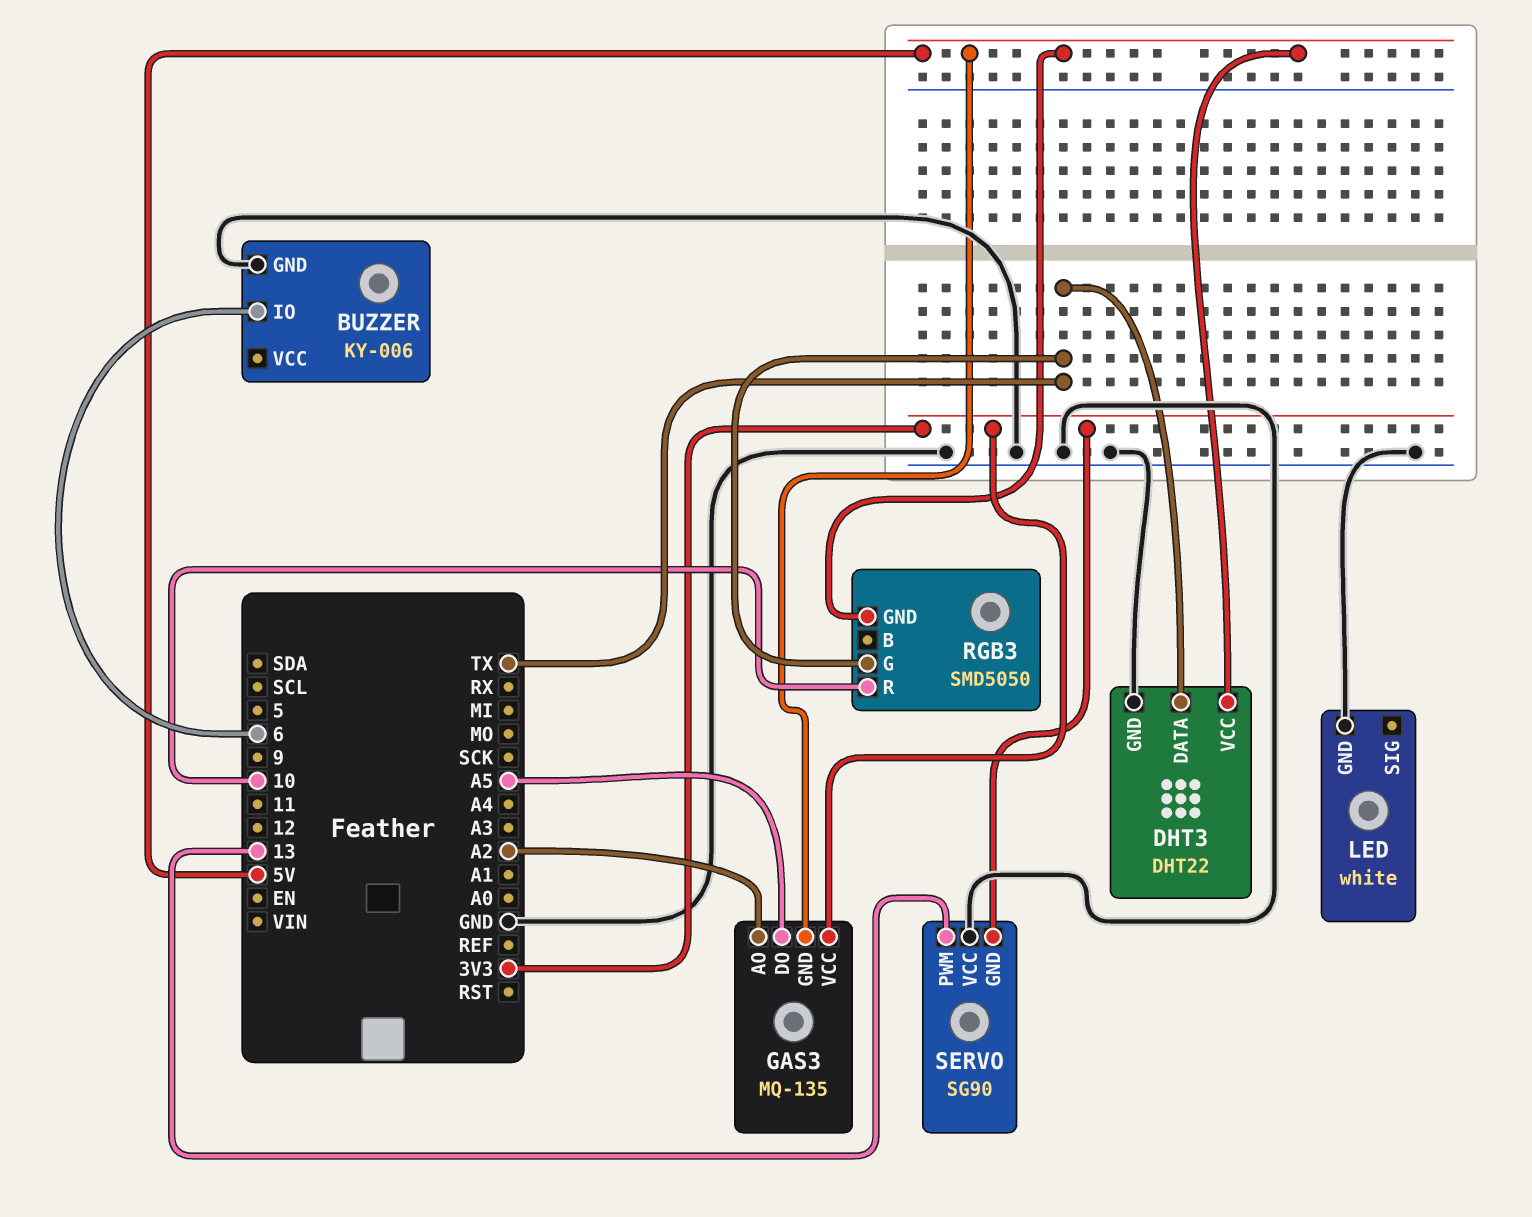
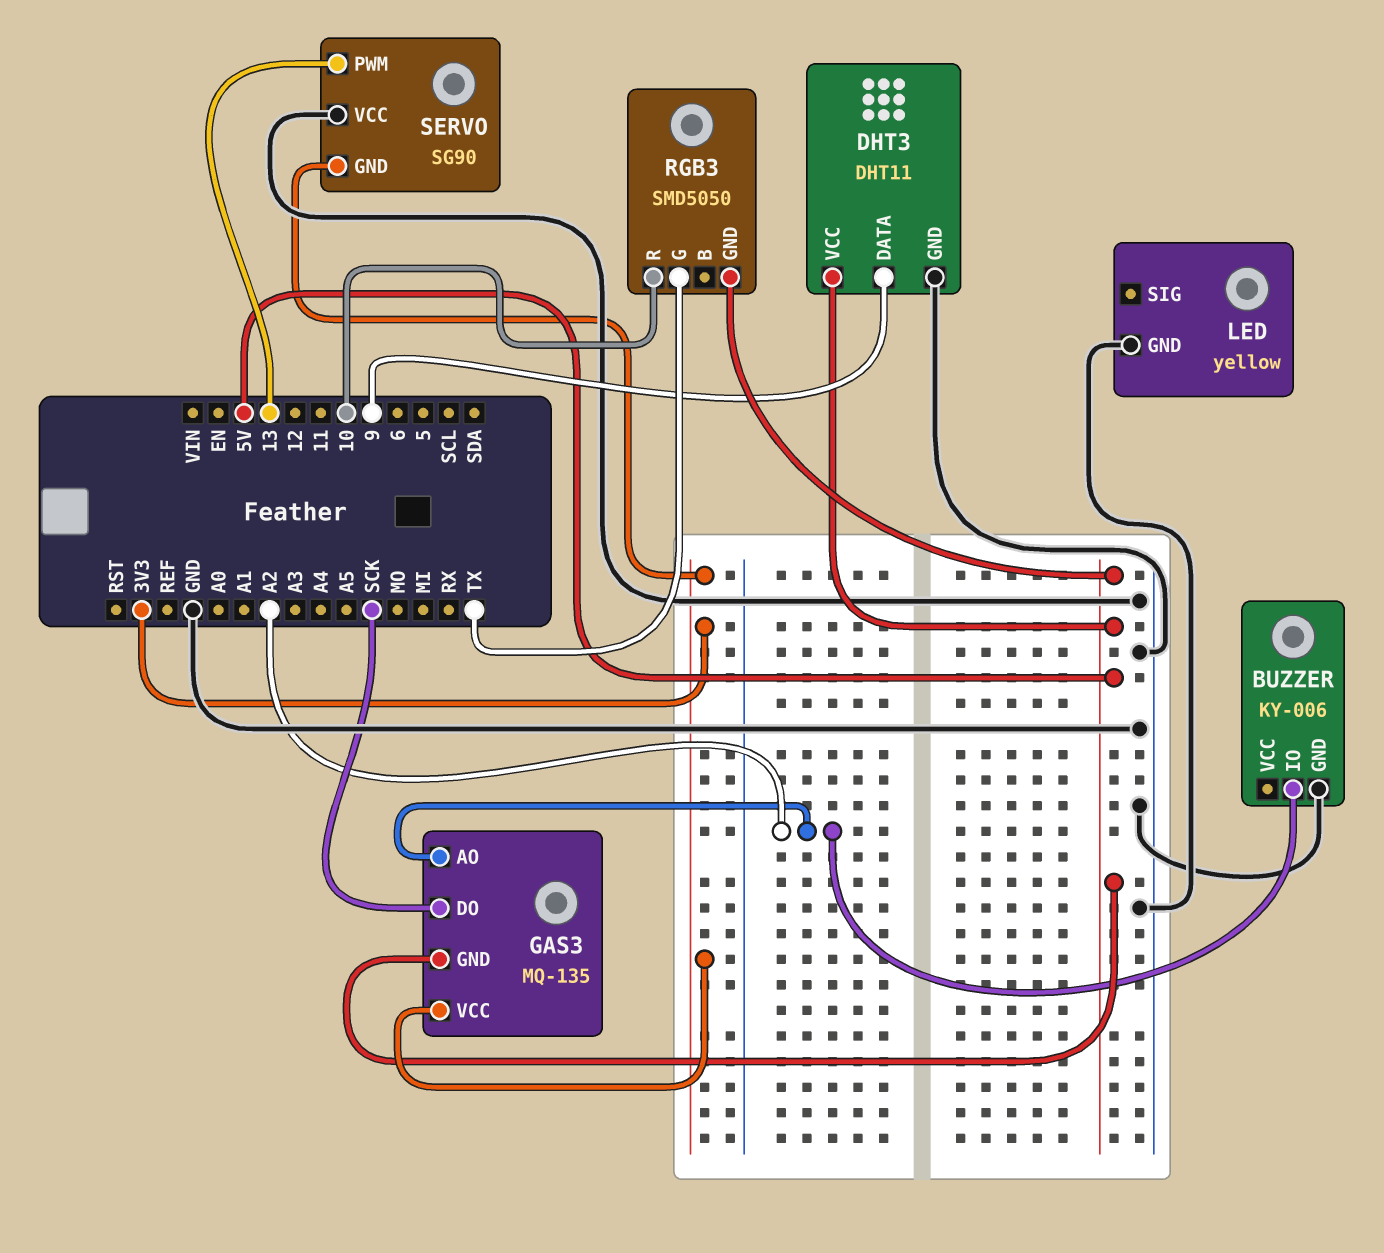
BUZZER pin IO: 6 -> A2
DHT3: DHT22 -> DHT11
DHT3 pin DATA: TX -> 9
GAS3 pin DO: A5 -> SCK
LED: white -> yellow

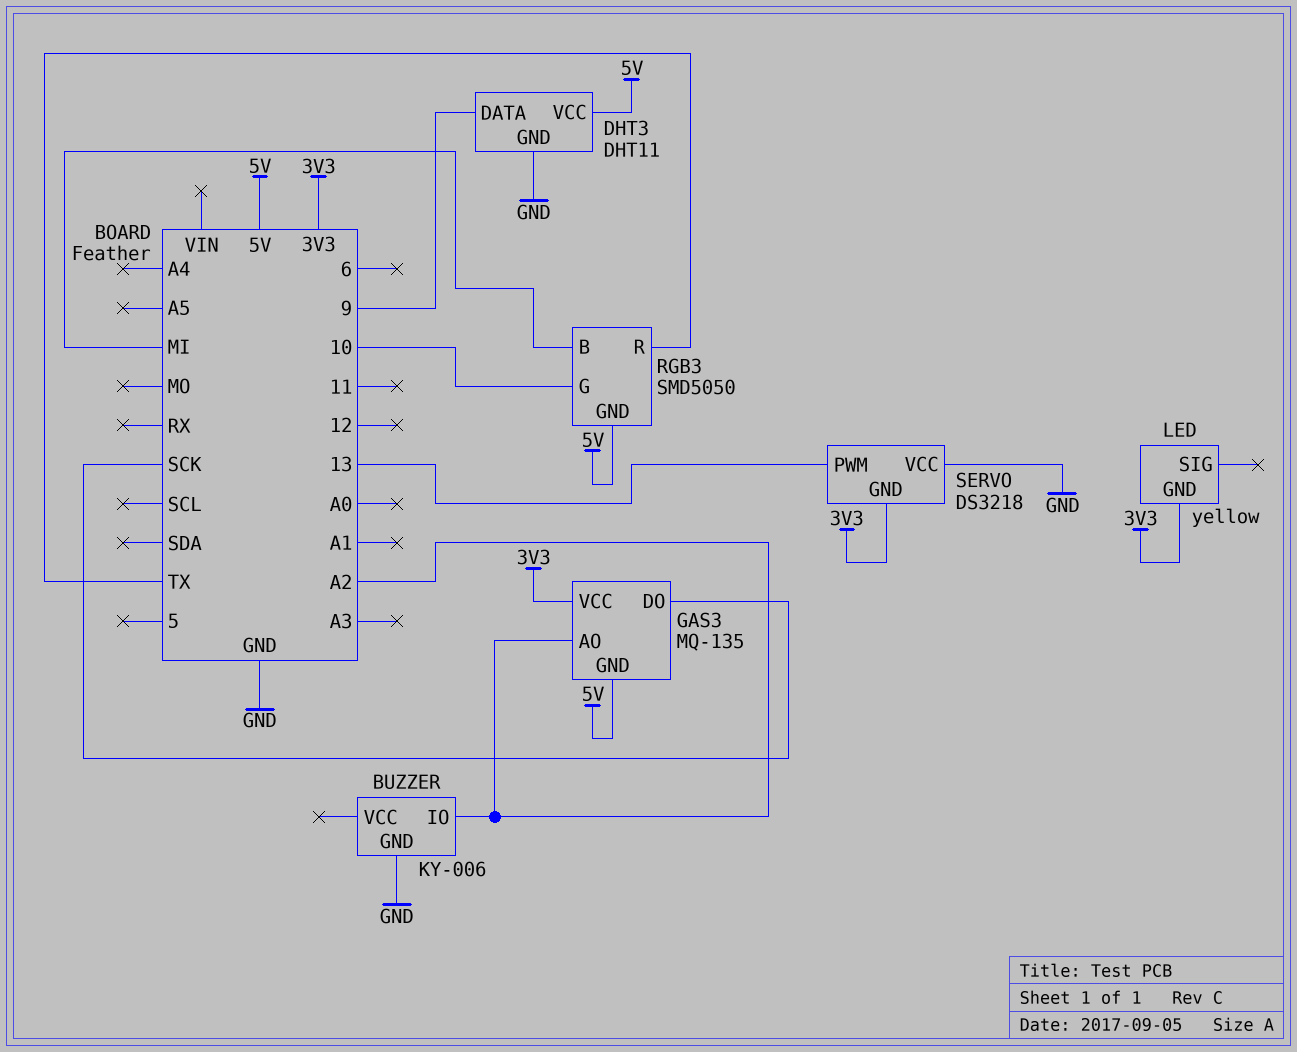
LED pin GND: GND -> 3V3
RGB3 pin B: none -> MI
RGB3 pin G: TX -> 10
RGB3 pin R: 10 -> TX
SERVO: SG90 -> DS3218

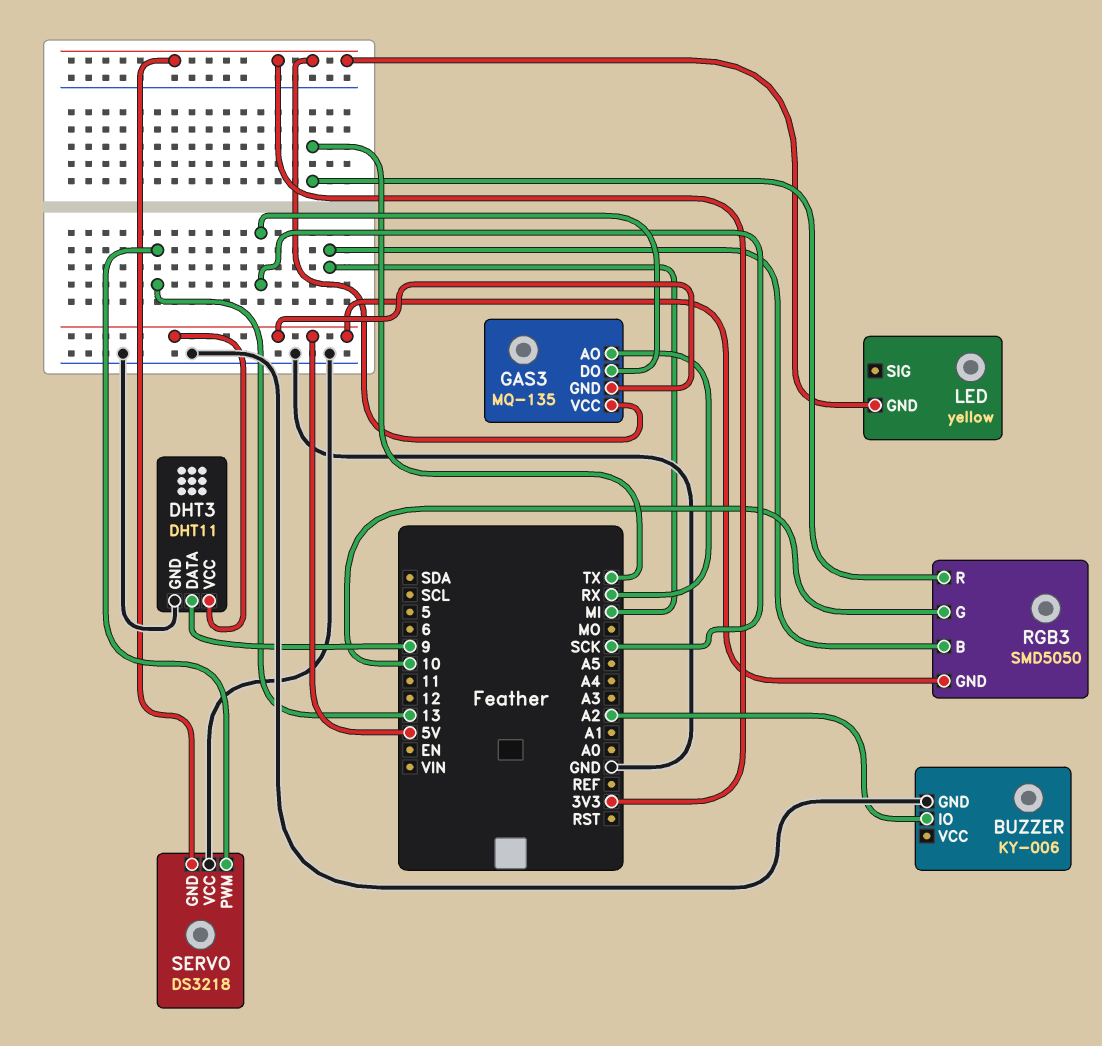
GAS3 pin AO: A2 -> RX

